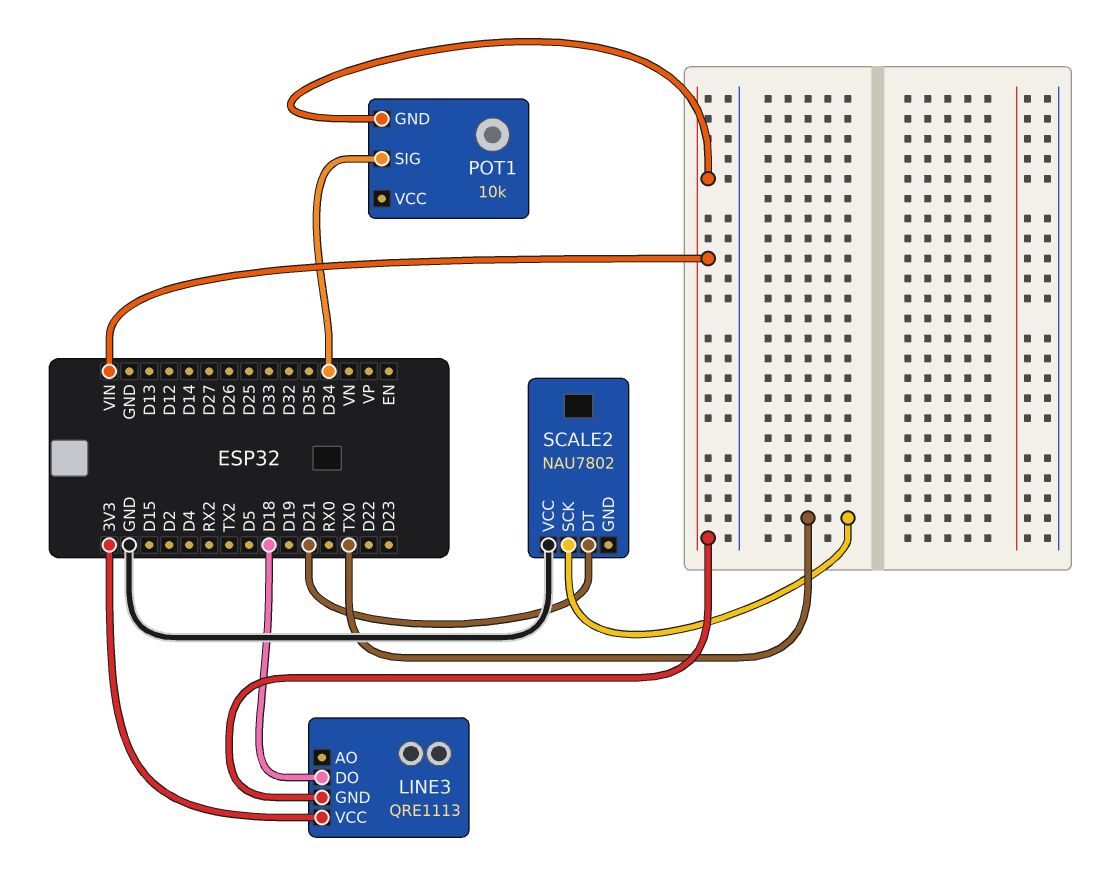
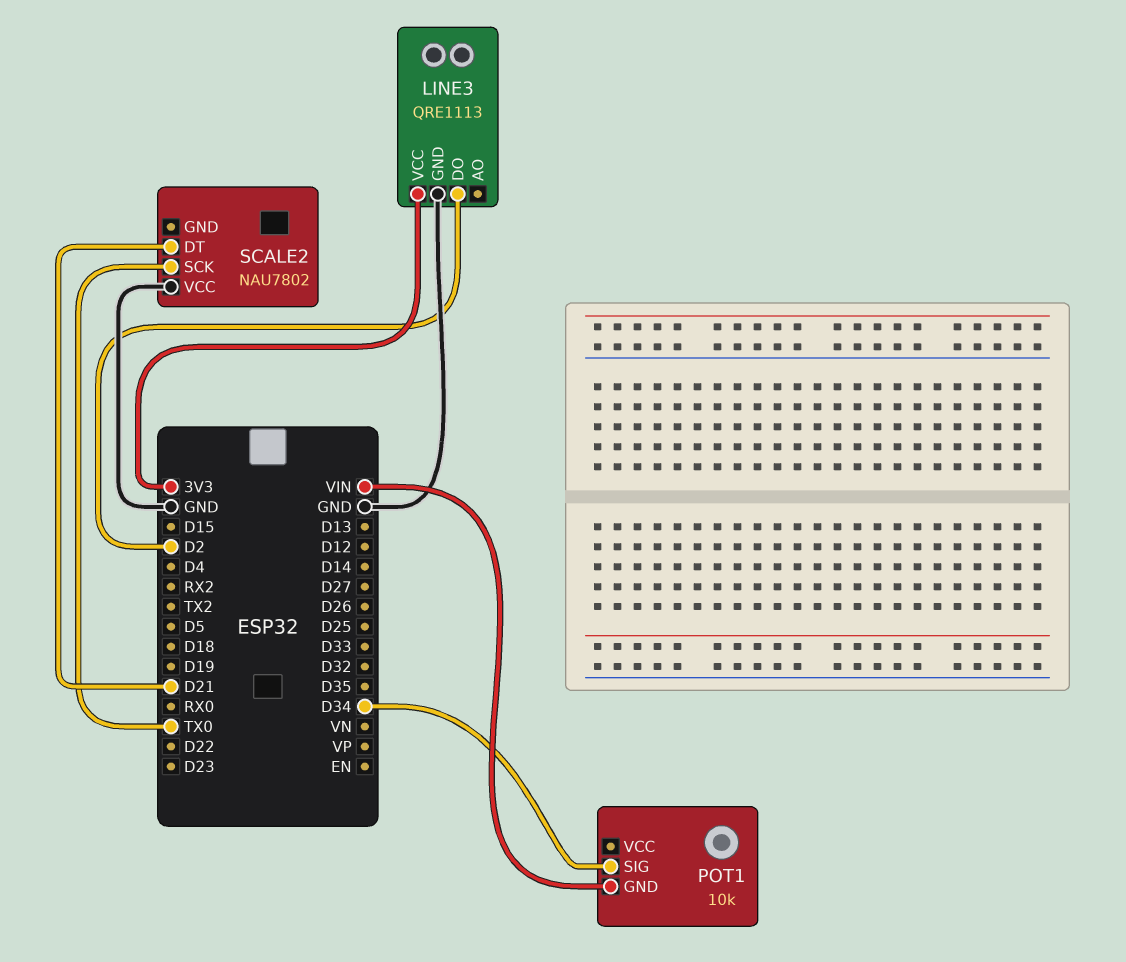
LINE3 pin DO: D18 -> D2
LINE3 pin GND: VIN -> GND

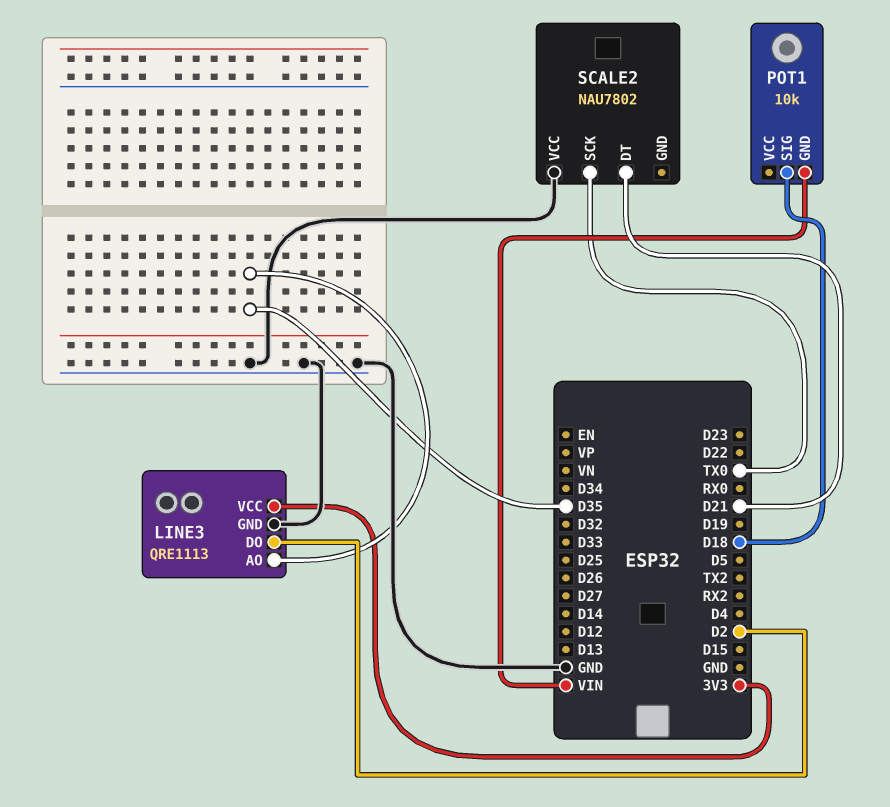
LINE3 pin AO: none -> D35
POT1 pin SIG: D34 -> D18

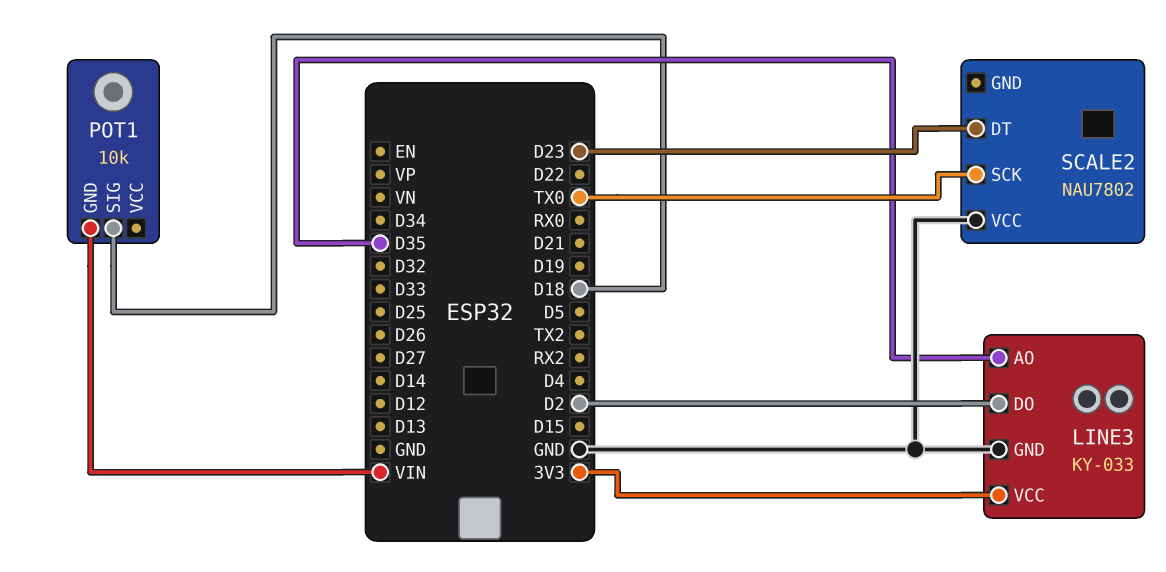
LINE3: QRE1113 -> KY-033
SCALE2 pin DT: D21 -> D23

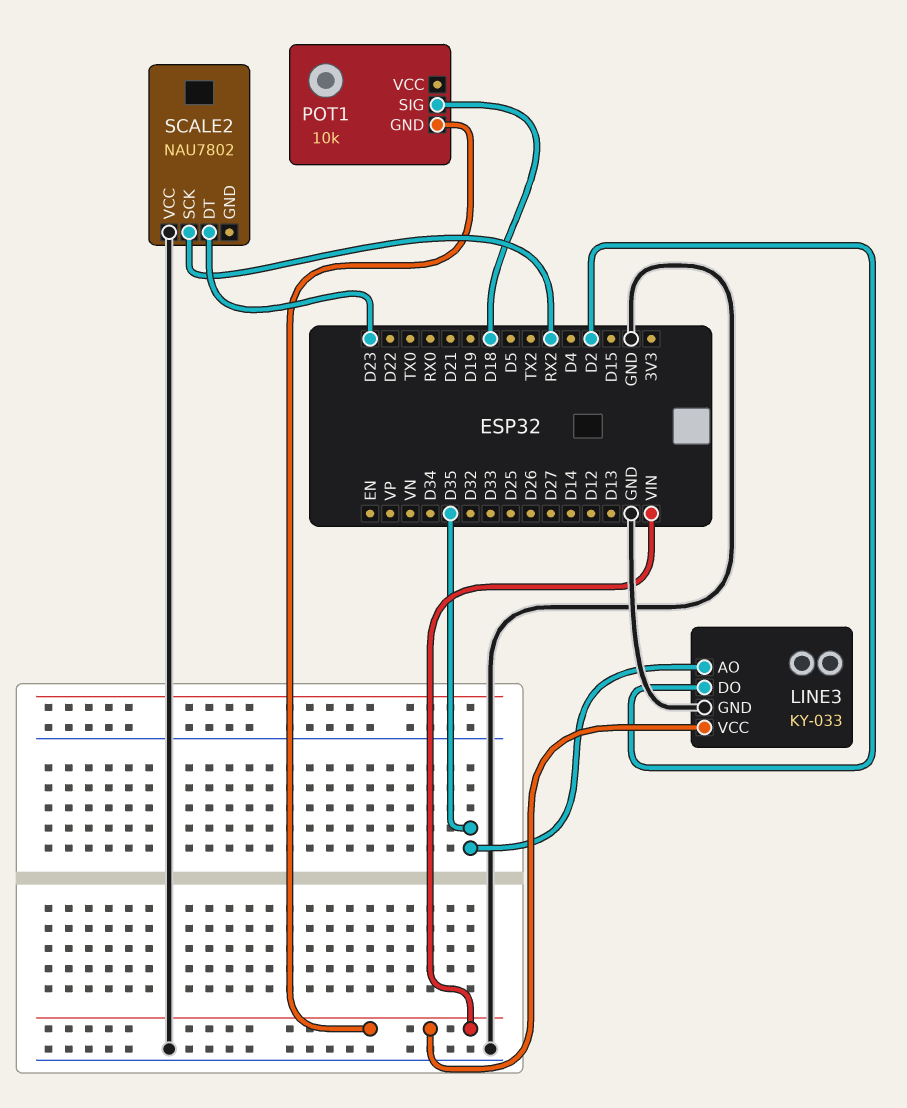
LINE3 pin VCC: 3V3 -> VIN
SCALE2 pin SCK: TX0 -> RX2

